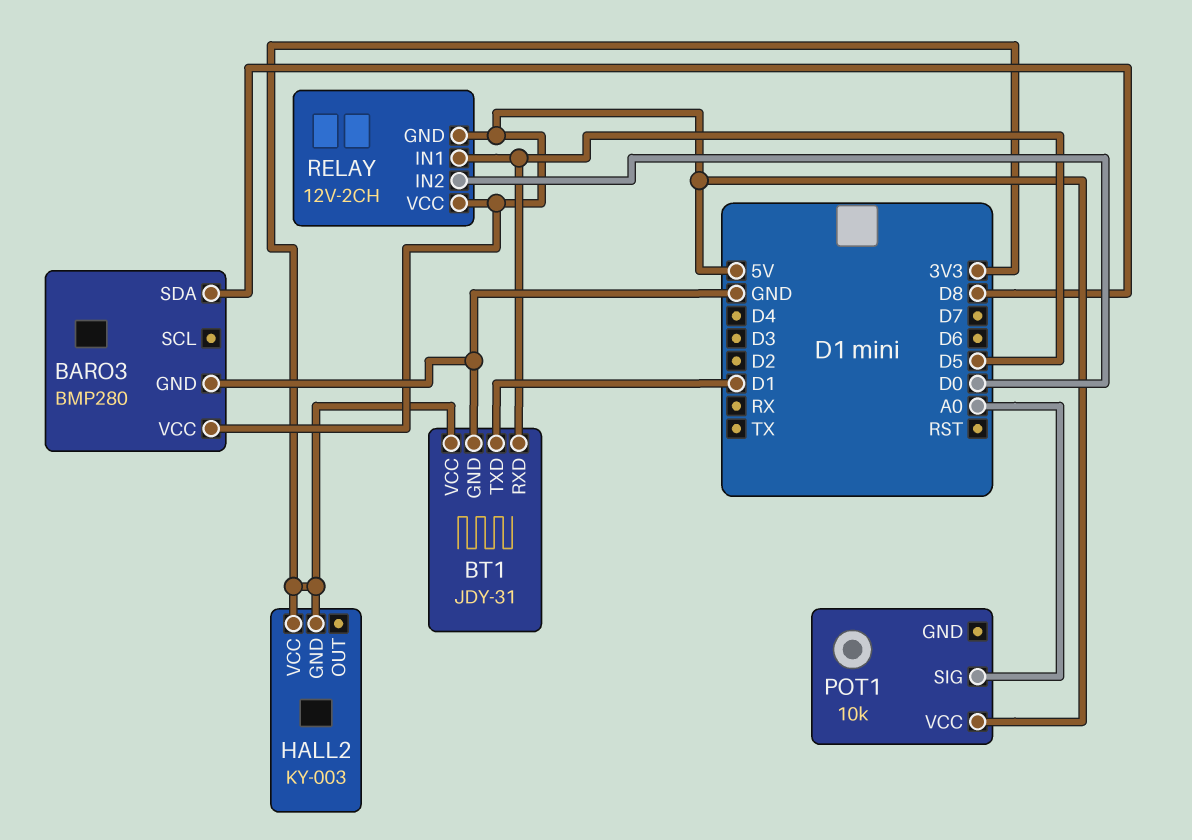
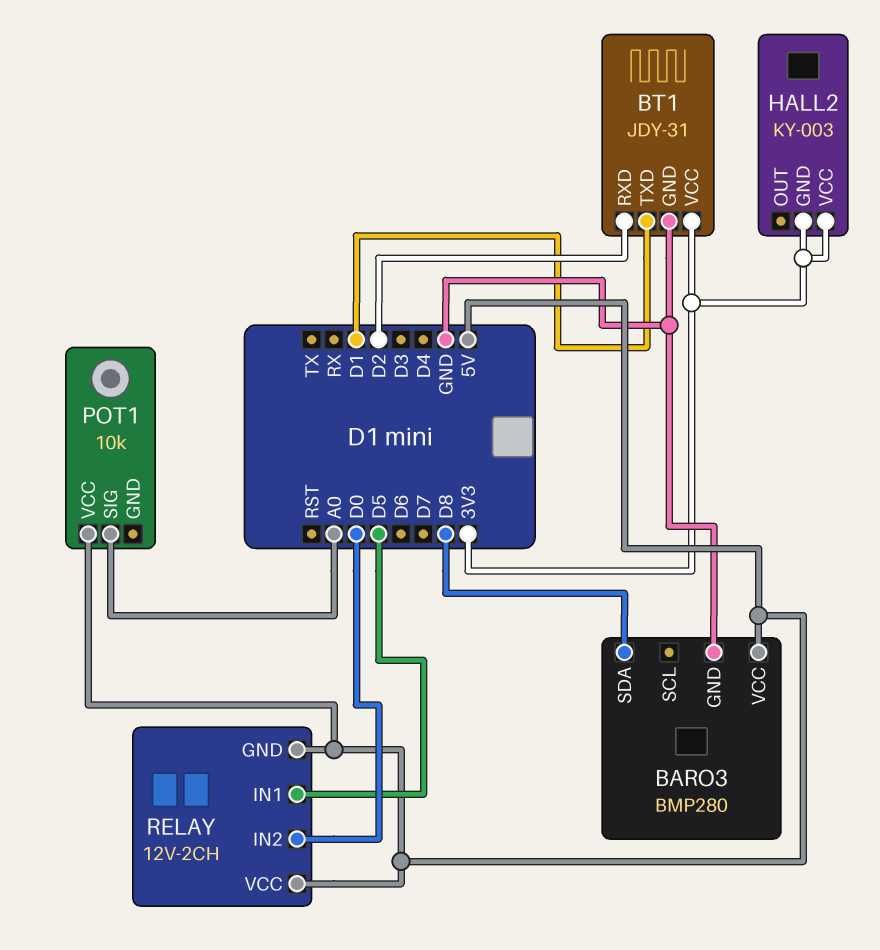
BT1 pin RXD: D5 -> D2

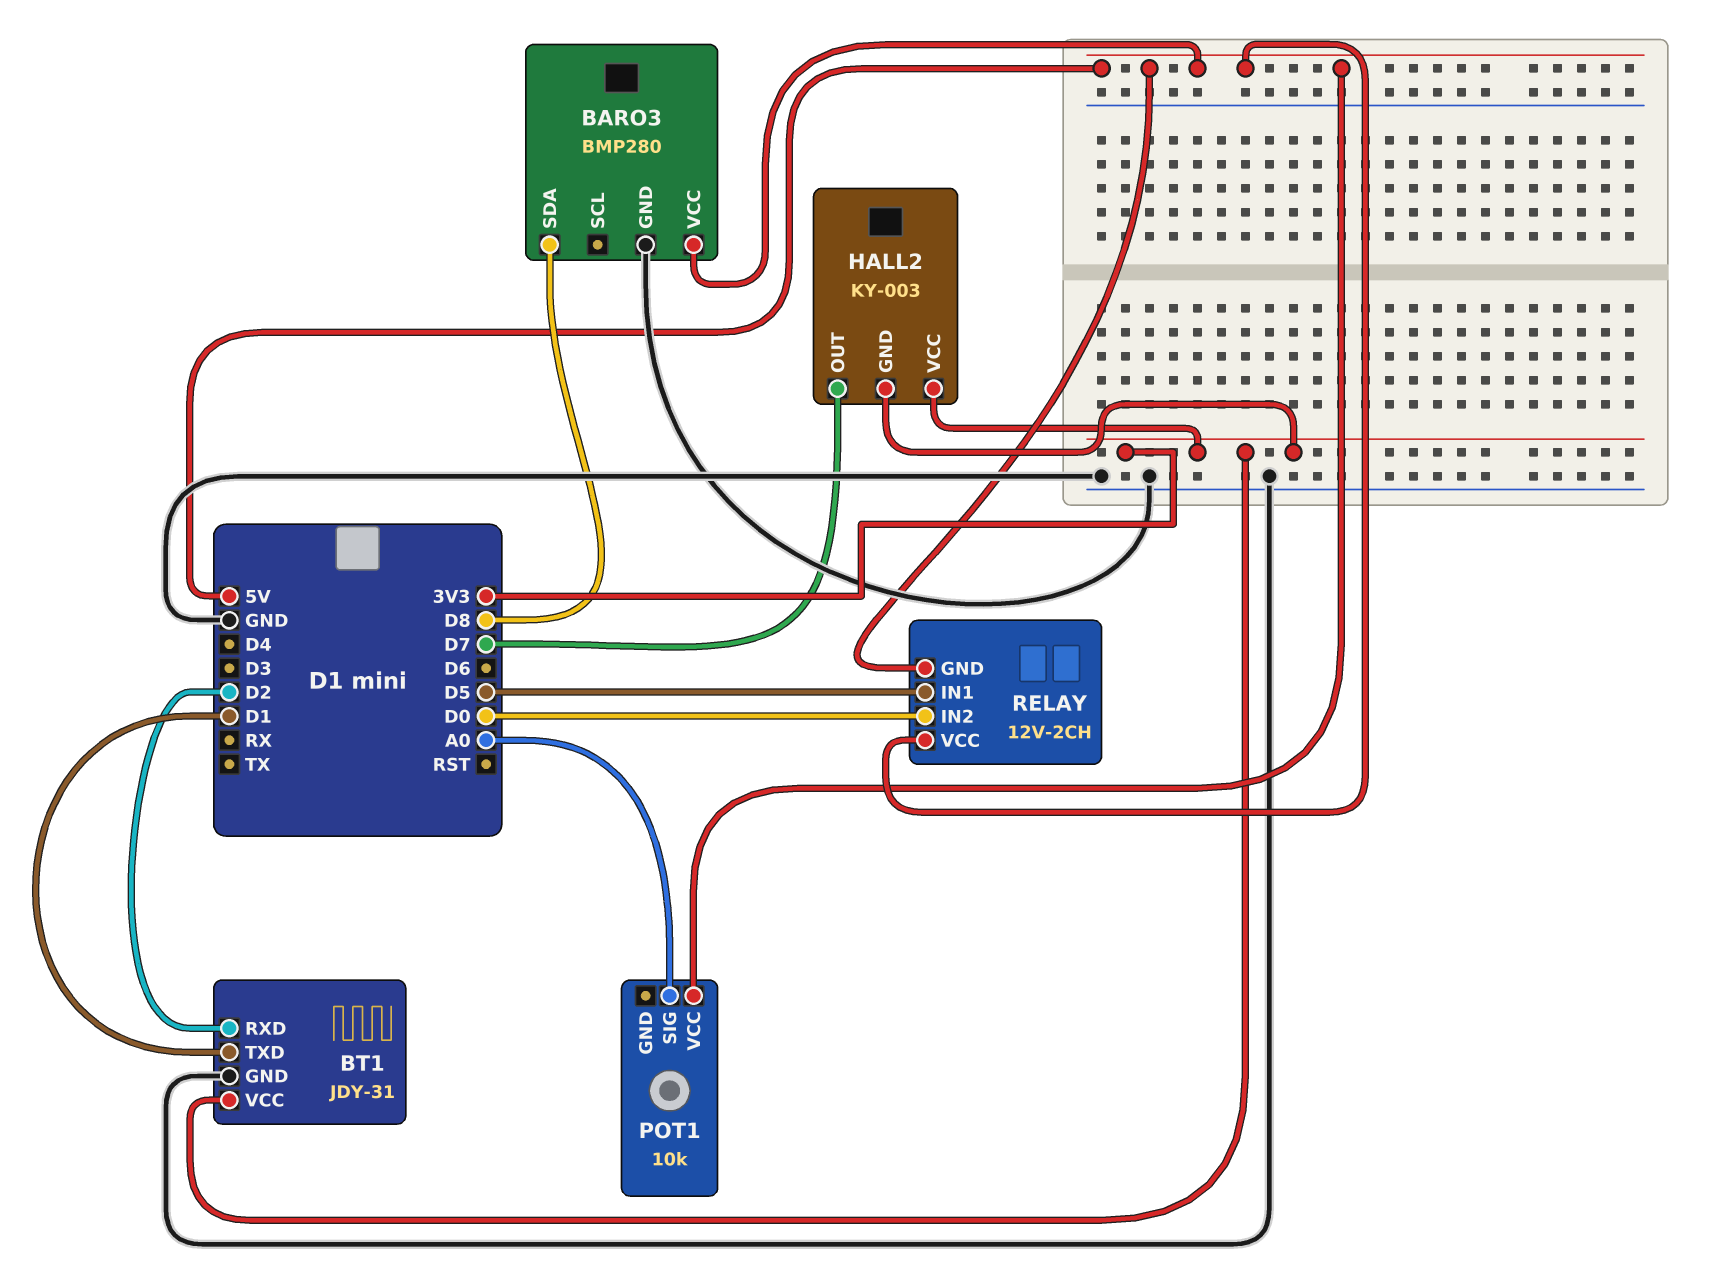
HALL2 pin OUT: none -> D7

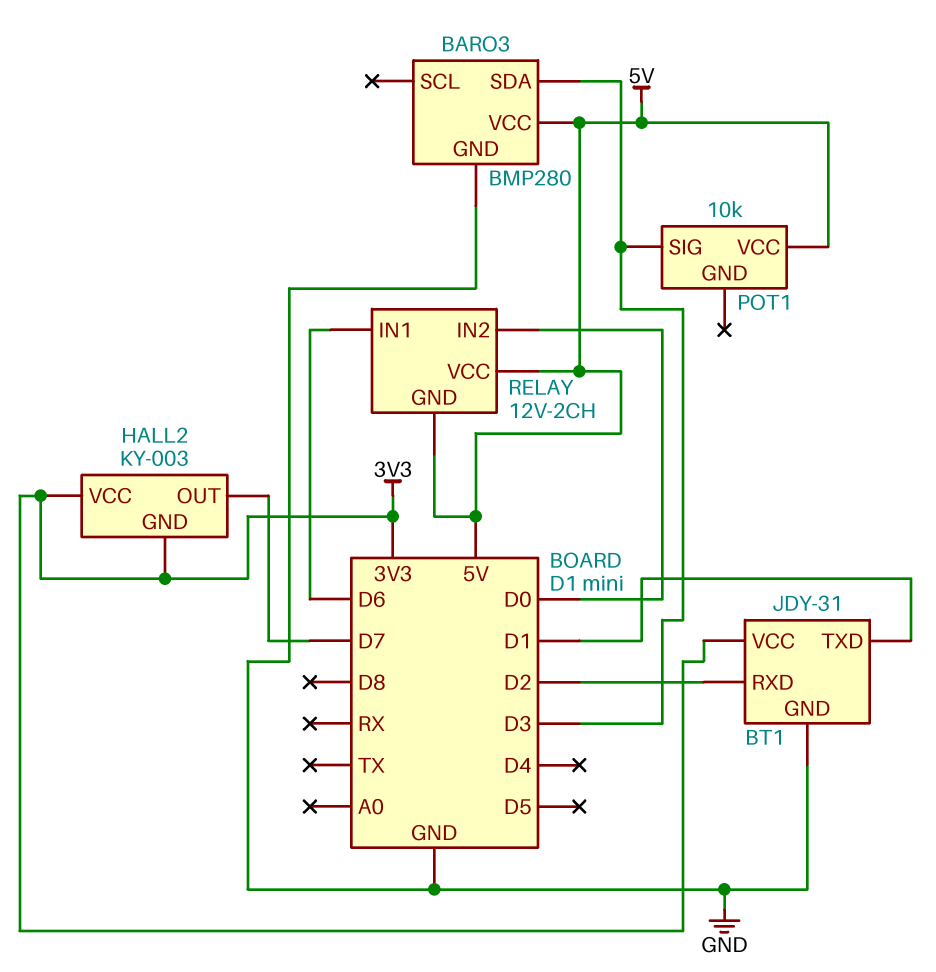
BARO3 pin SDA: D8 -> D3
POT1 pin SIG: A0 -> D3
RELAY pin IN1: D5 -> D6

